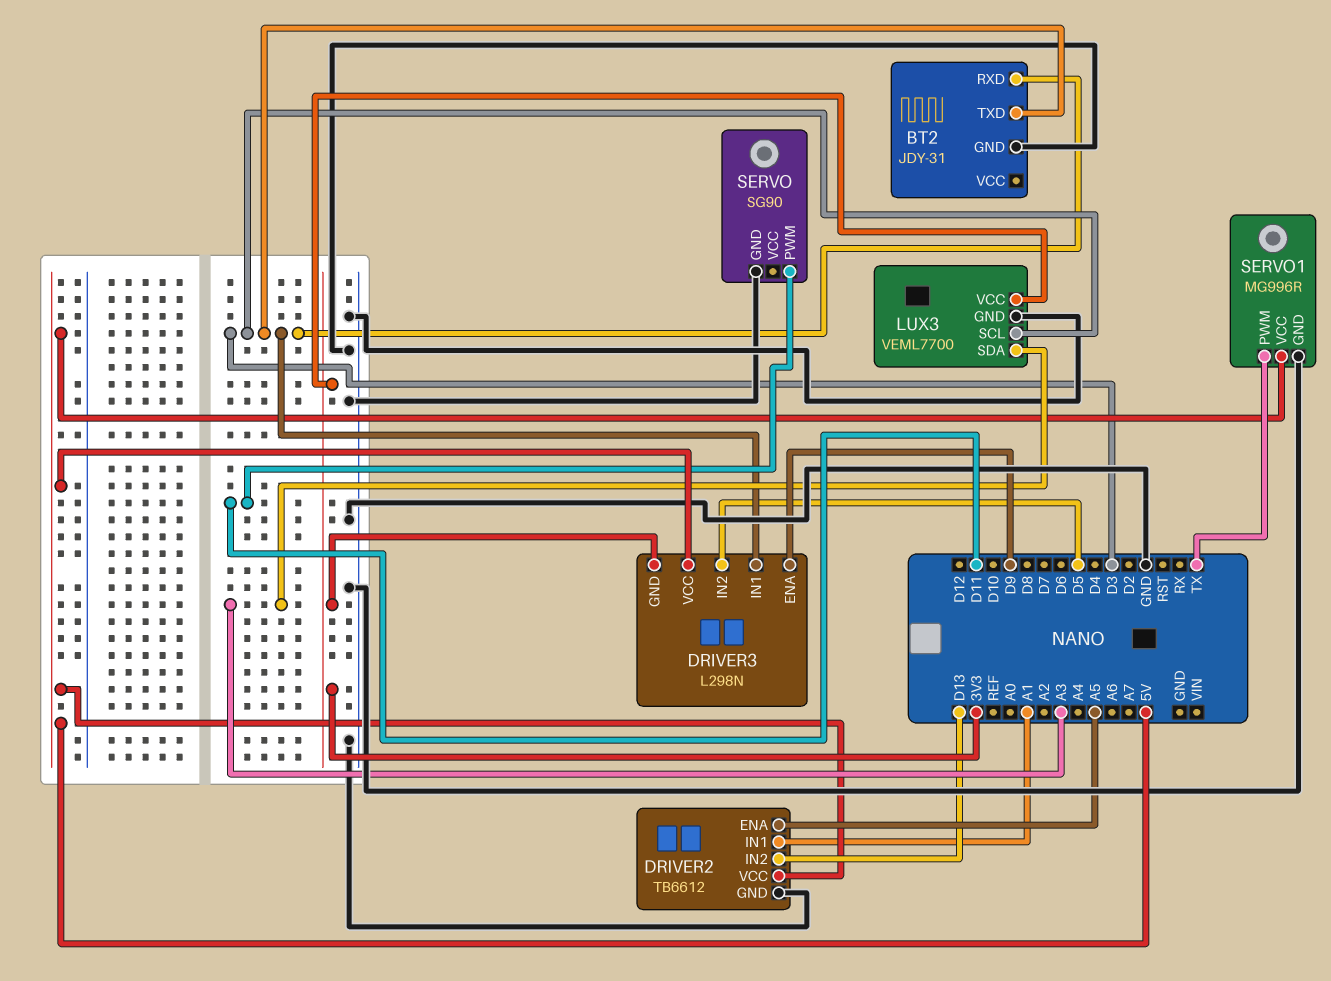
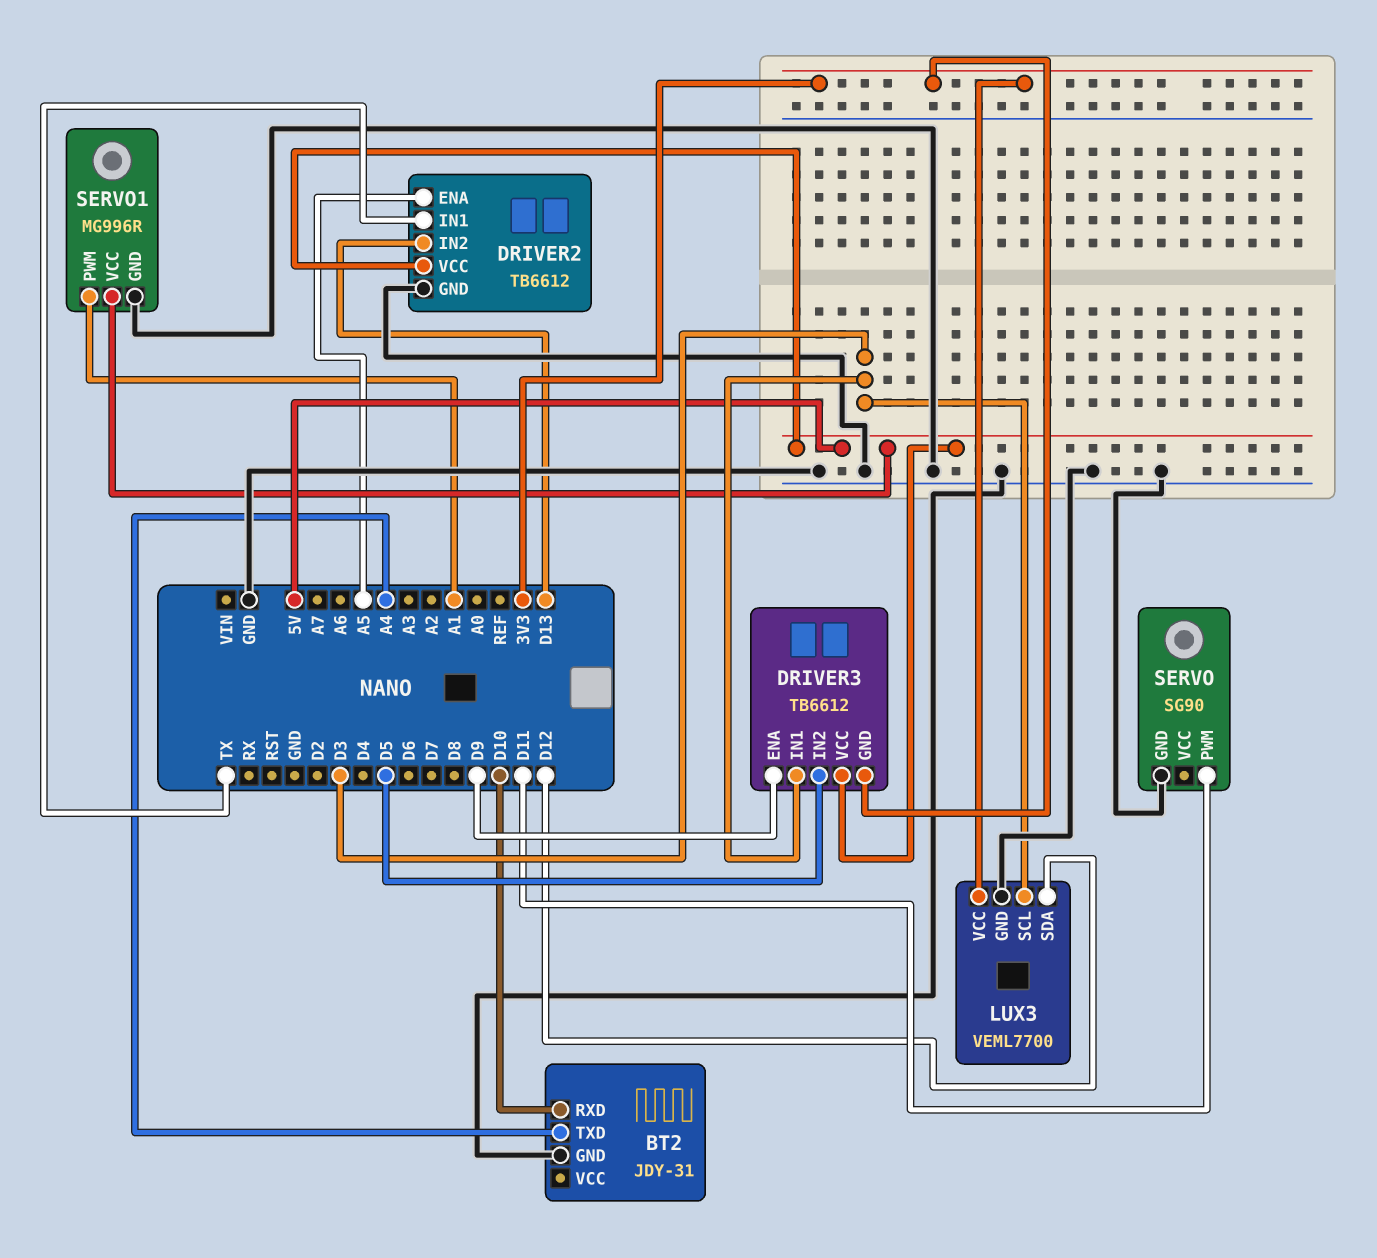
BT2 pin RXD: D3 -> D10
BT2 pin TXD: D3 -> A4
DRIVER2 pin IN1: A1 -> TX
DRIVER3: L298N -> TB6612
LUX3 pin SDA: A3 -> D12
SERVO1 pin PWM: TX -> A1

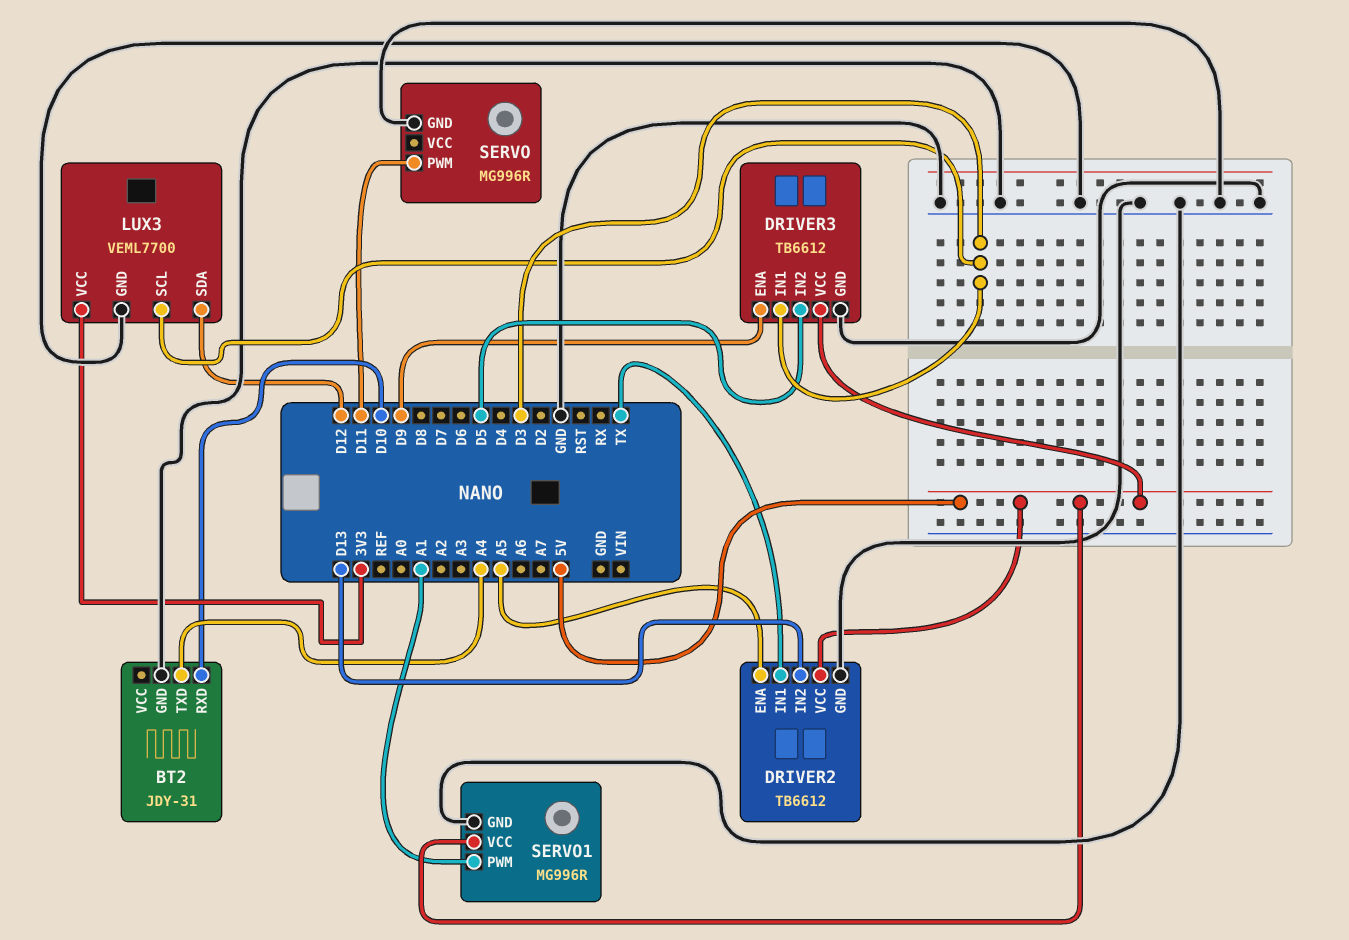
DRIVER3 pin GND: 3V3 -> GND
SERVO: SG90 -> MG996R

